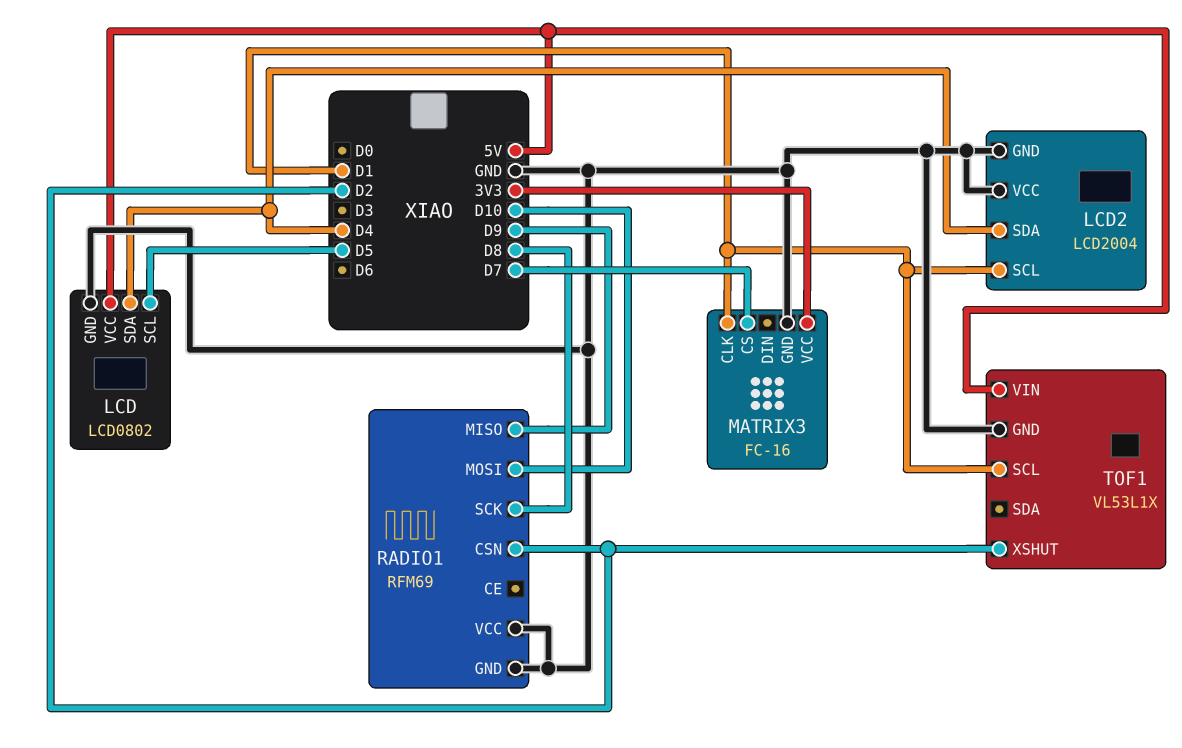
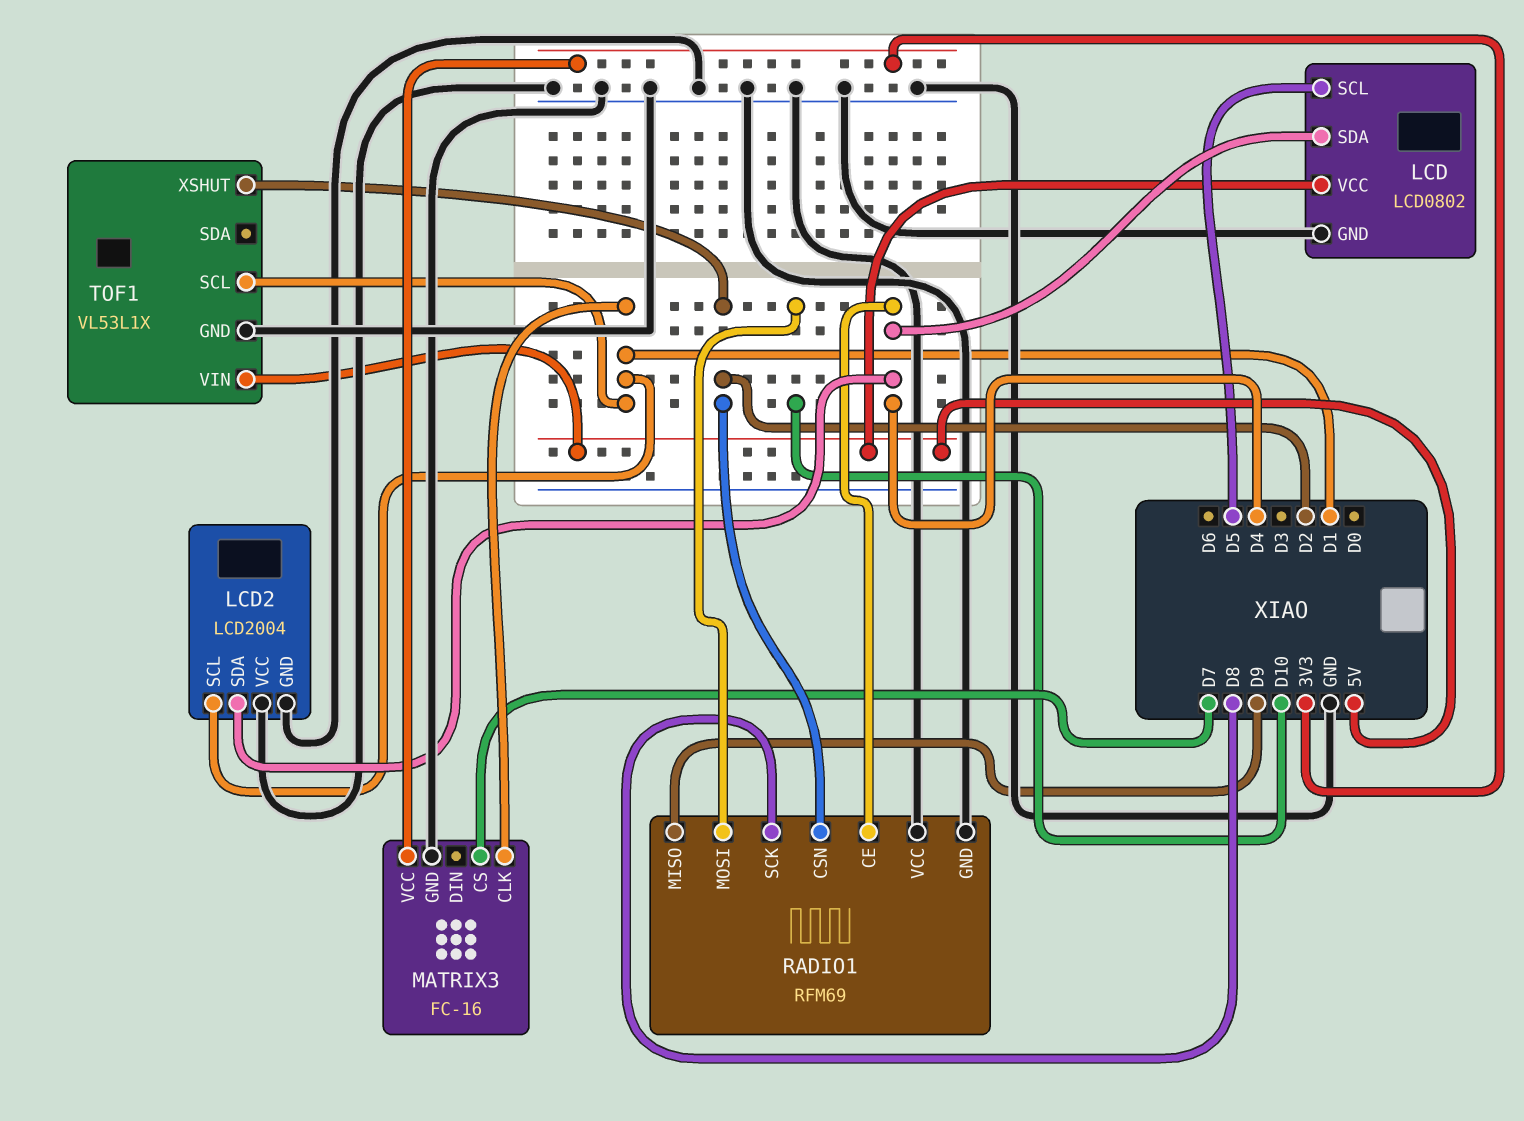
RADIO1 pin CE: none -> D4

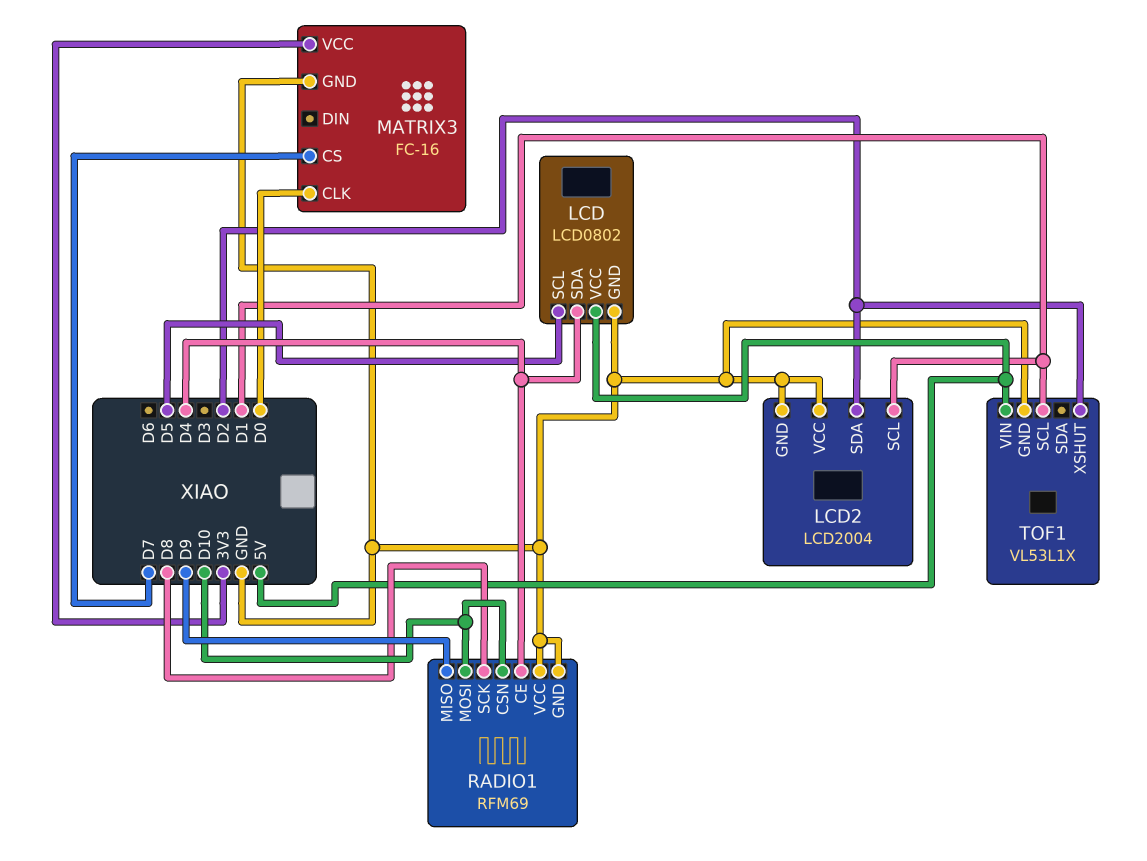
LCD2 pin SDA: D4 -> D2
MATRIX3 pin CLK: D1 -> D0
RADIO1 pin CSN: D2 -> D10

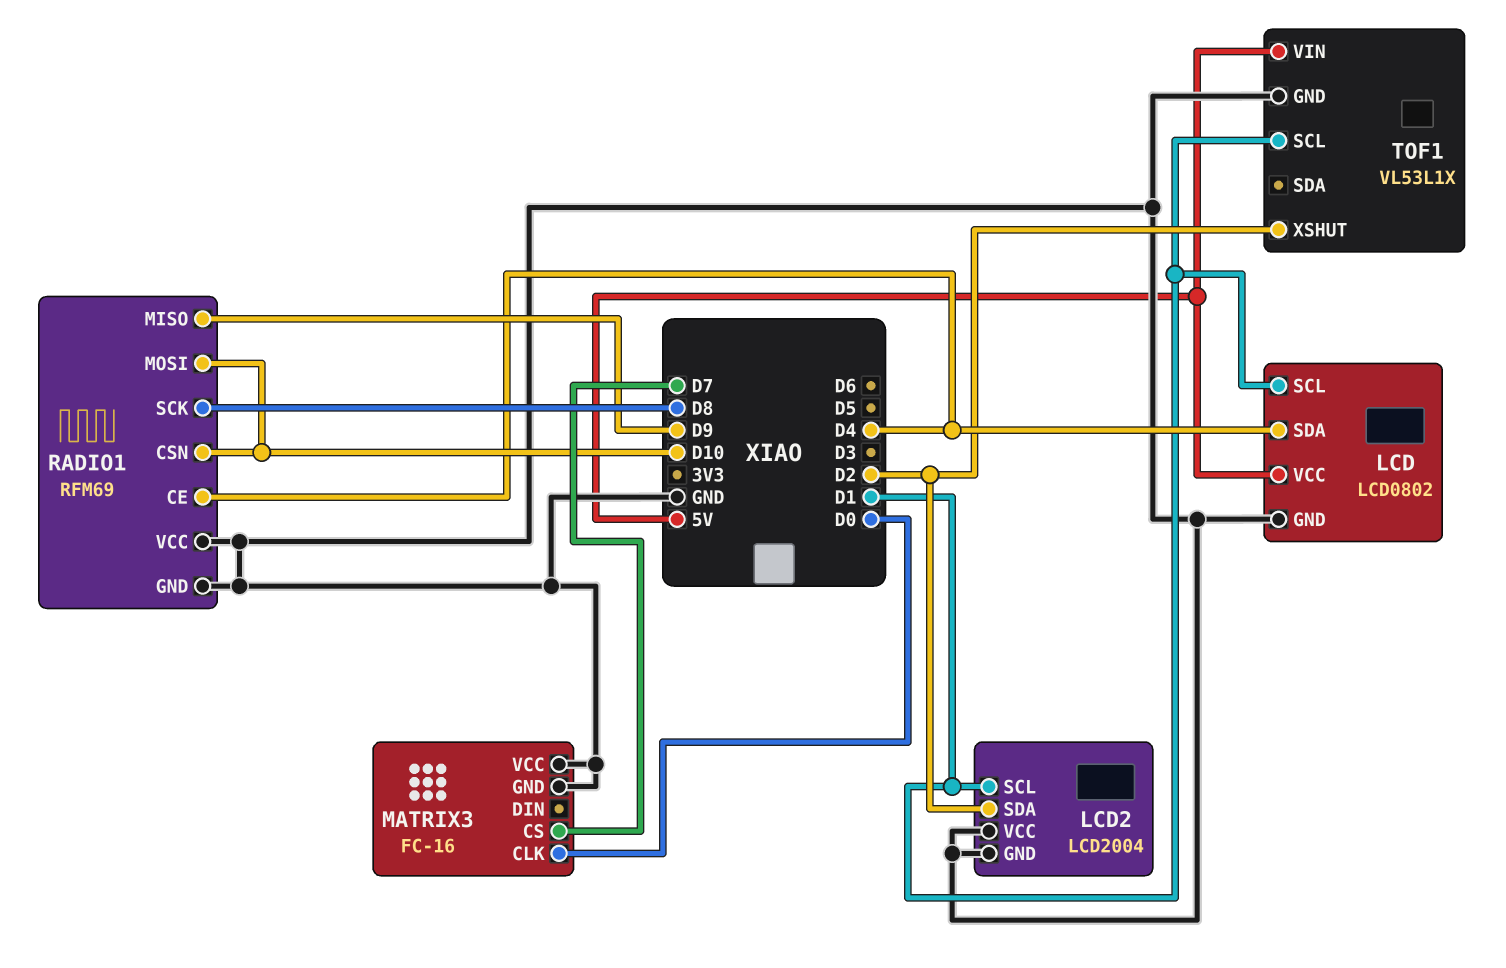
LCD pin SCL: D5 -> D1
MATRIX3 pin VCC: 3V3 -> GND

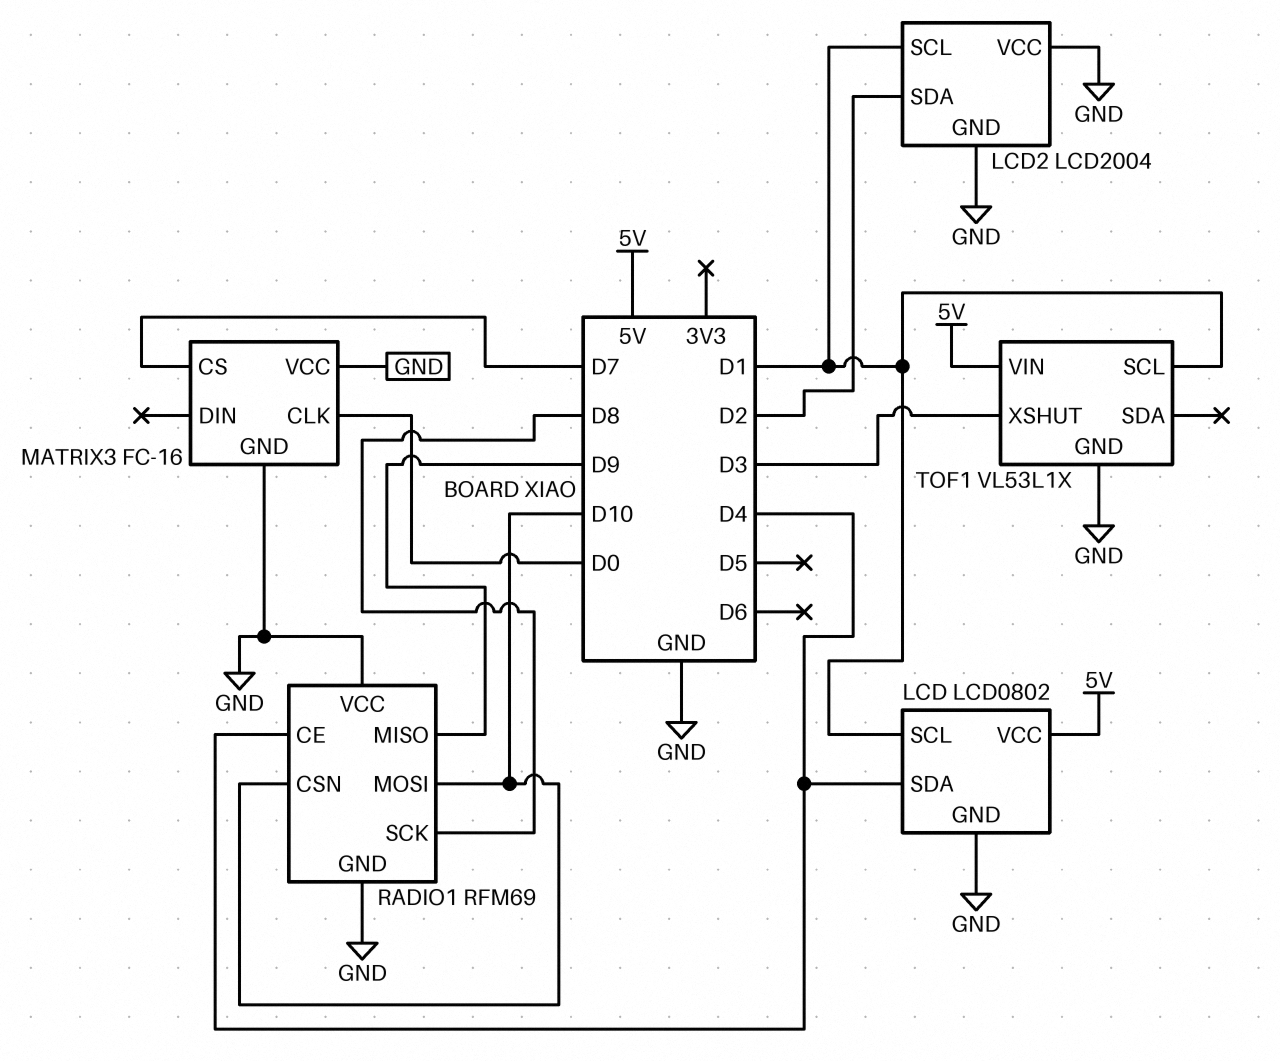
TOF1 pin XSHUT: D2 -> D3

